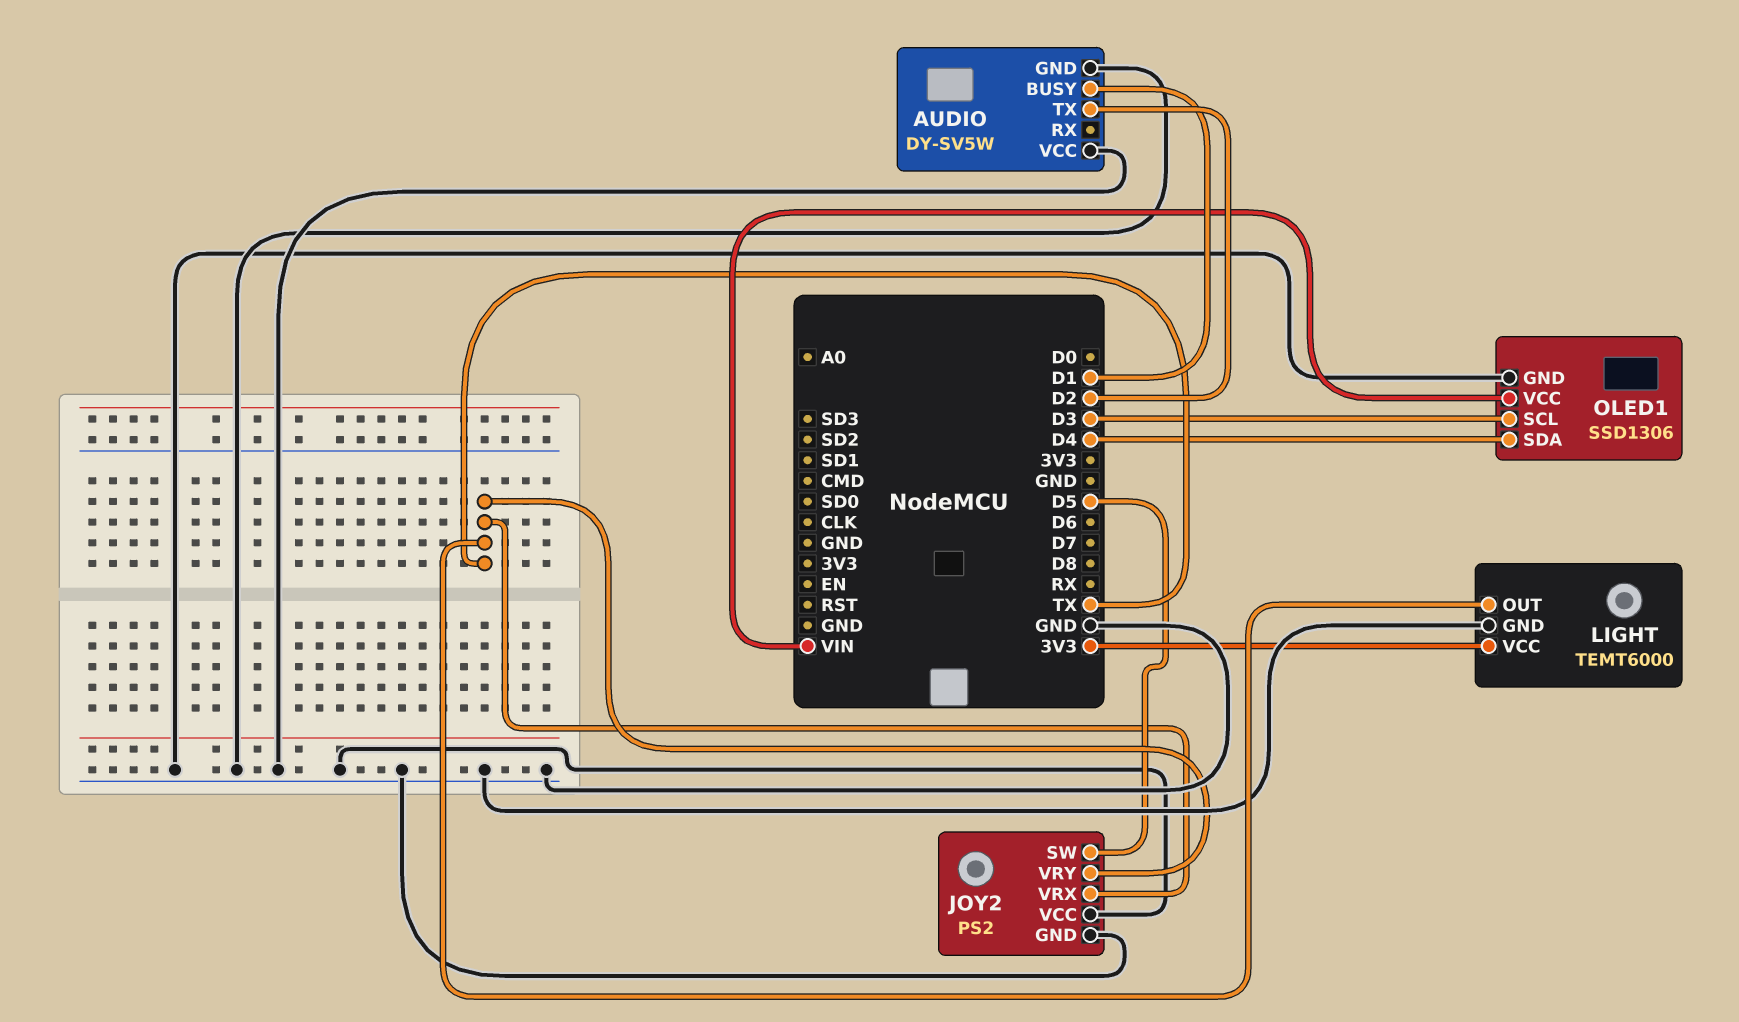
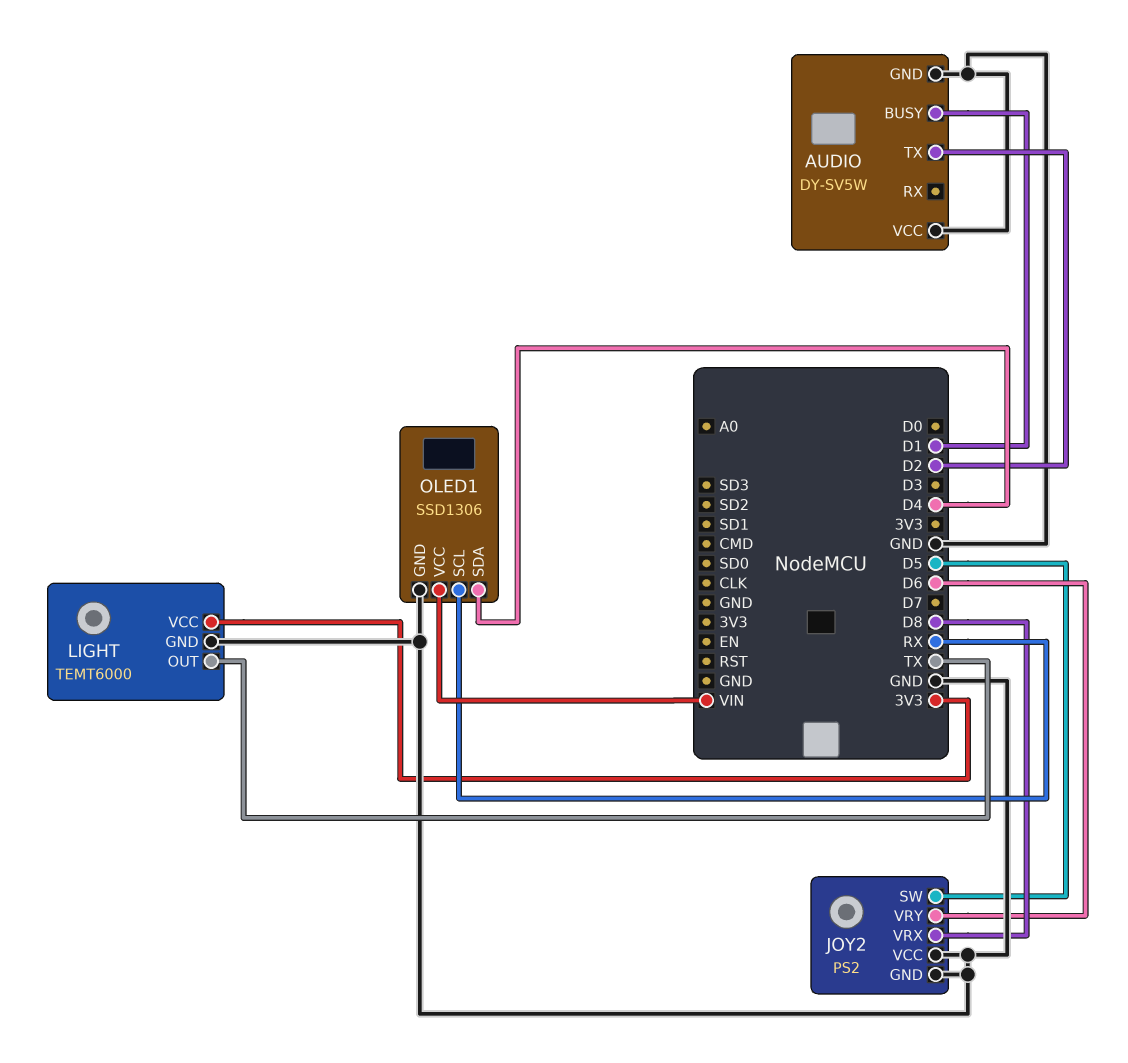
JOY2 pin VRX: TX -> D8
JOY2 pin VRY: TX -> D6
OLED1 pin SCL: D3 -> RX

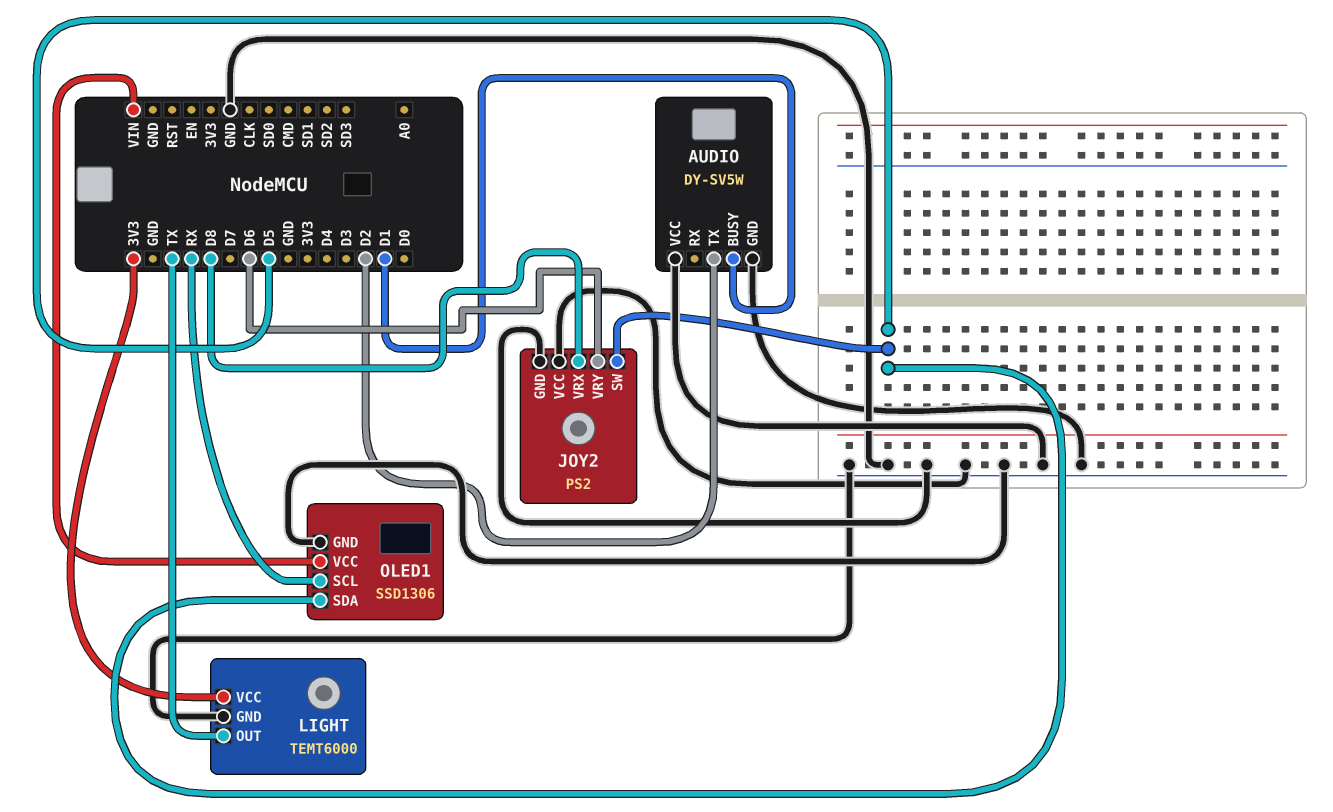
OLED1 pin SDA: D4 -> D5

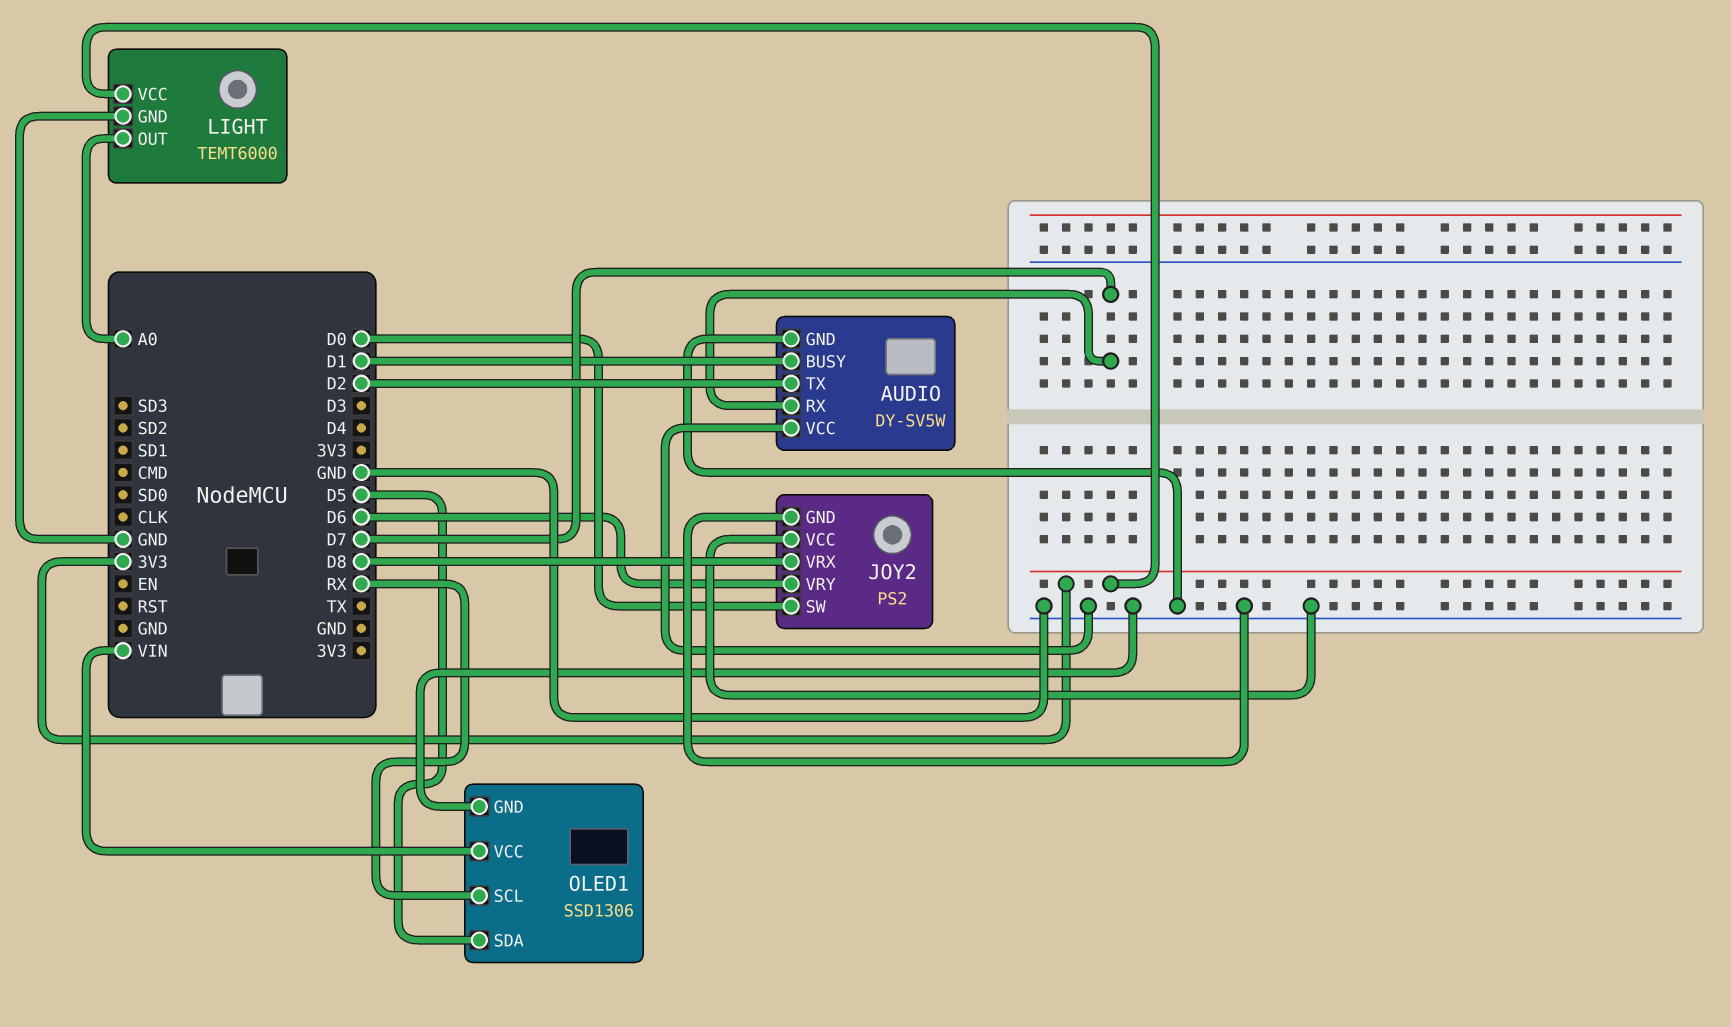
AUDIO pin RX: none -> D7
JOY2 pin SW: D5 -> D0
LIGHT pin OUT: TX -> A0

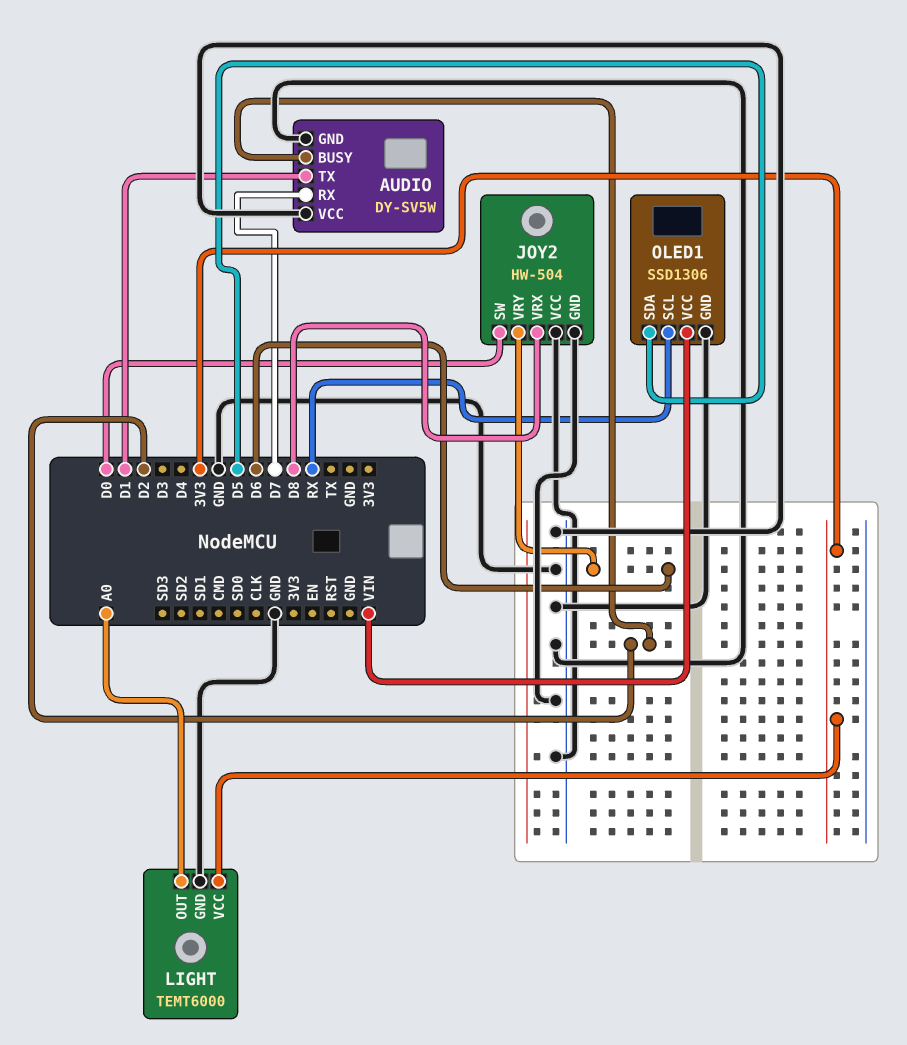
AUDIO pin BUSY: D1 -> D2
AUDIO pin TX: D2 -> D1
JOY2: PS2 -> HW-504

